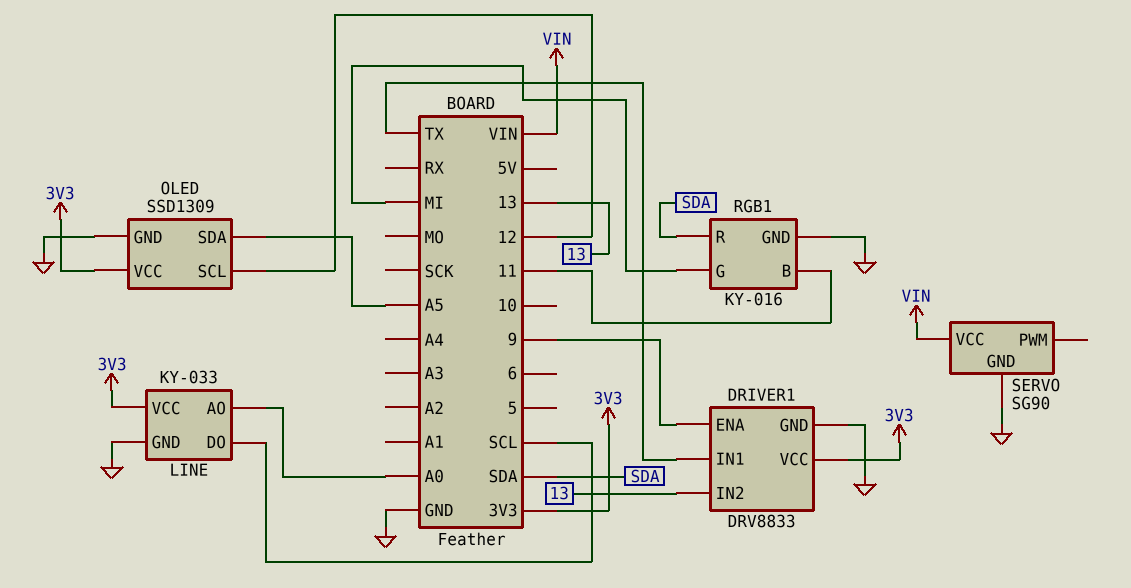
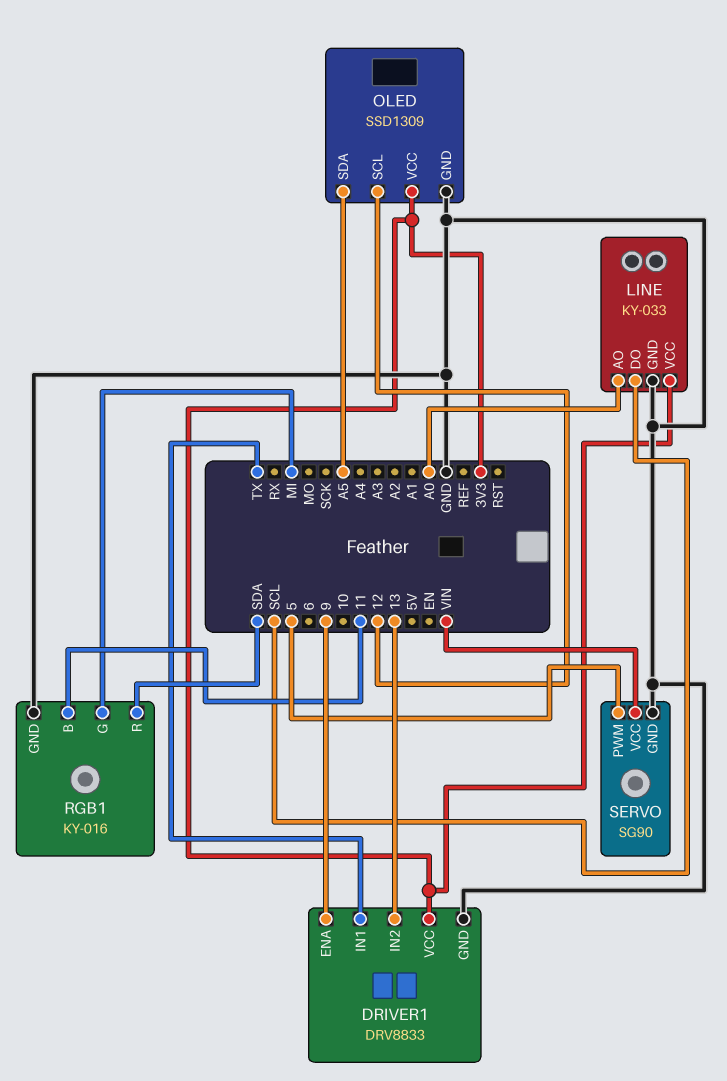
SERVO pin PWM: none -> 5

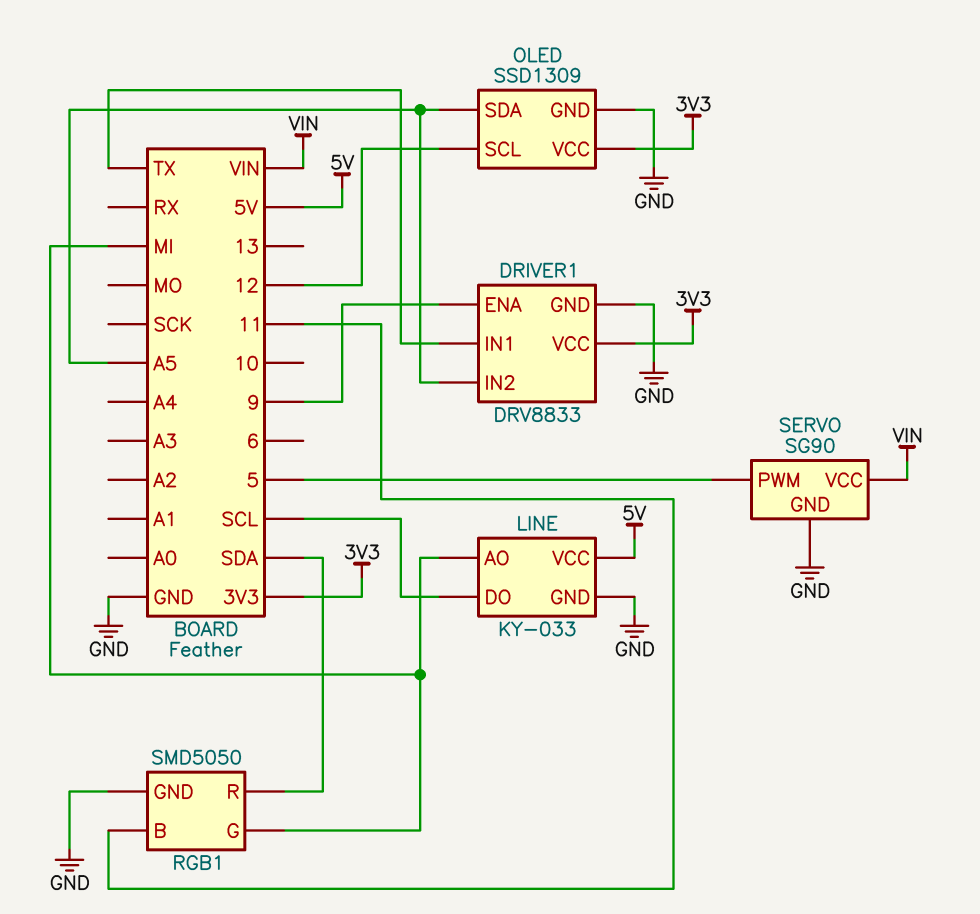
DRIVER1 pin IN2: 13 -> A5
LINE pin AO: A0 -> MI
LINE pin VCC: 3V3 -> 5V
RGB1: KY-016 -> SMD5050

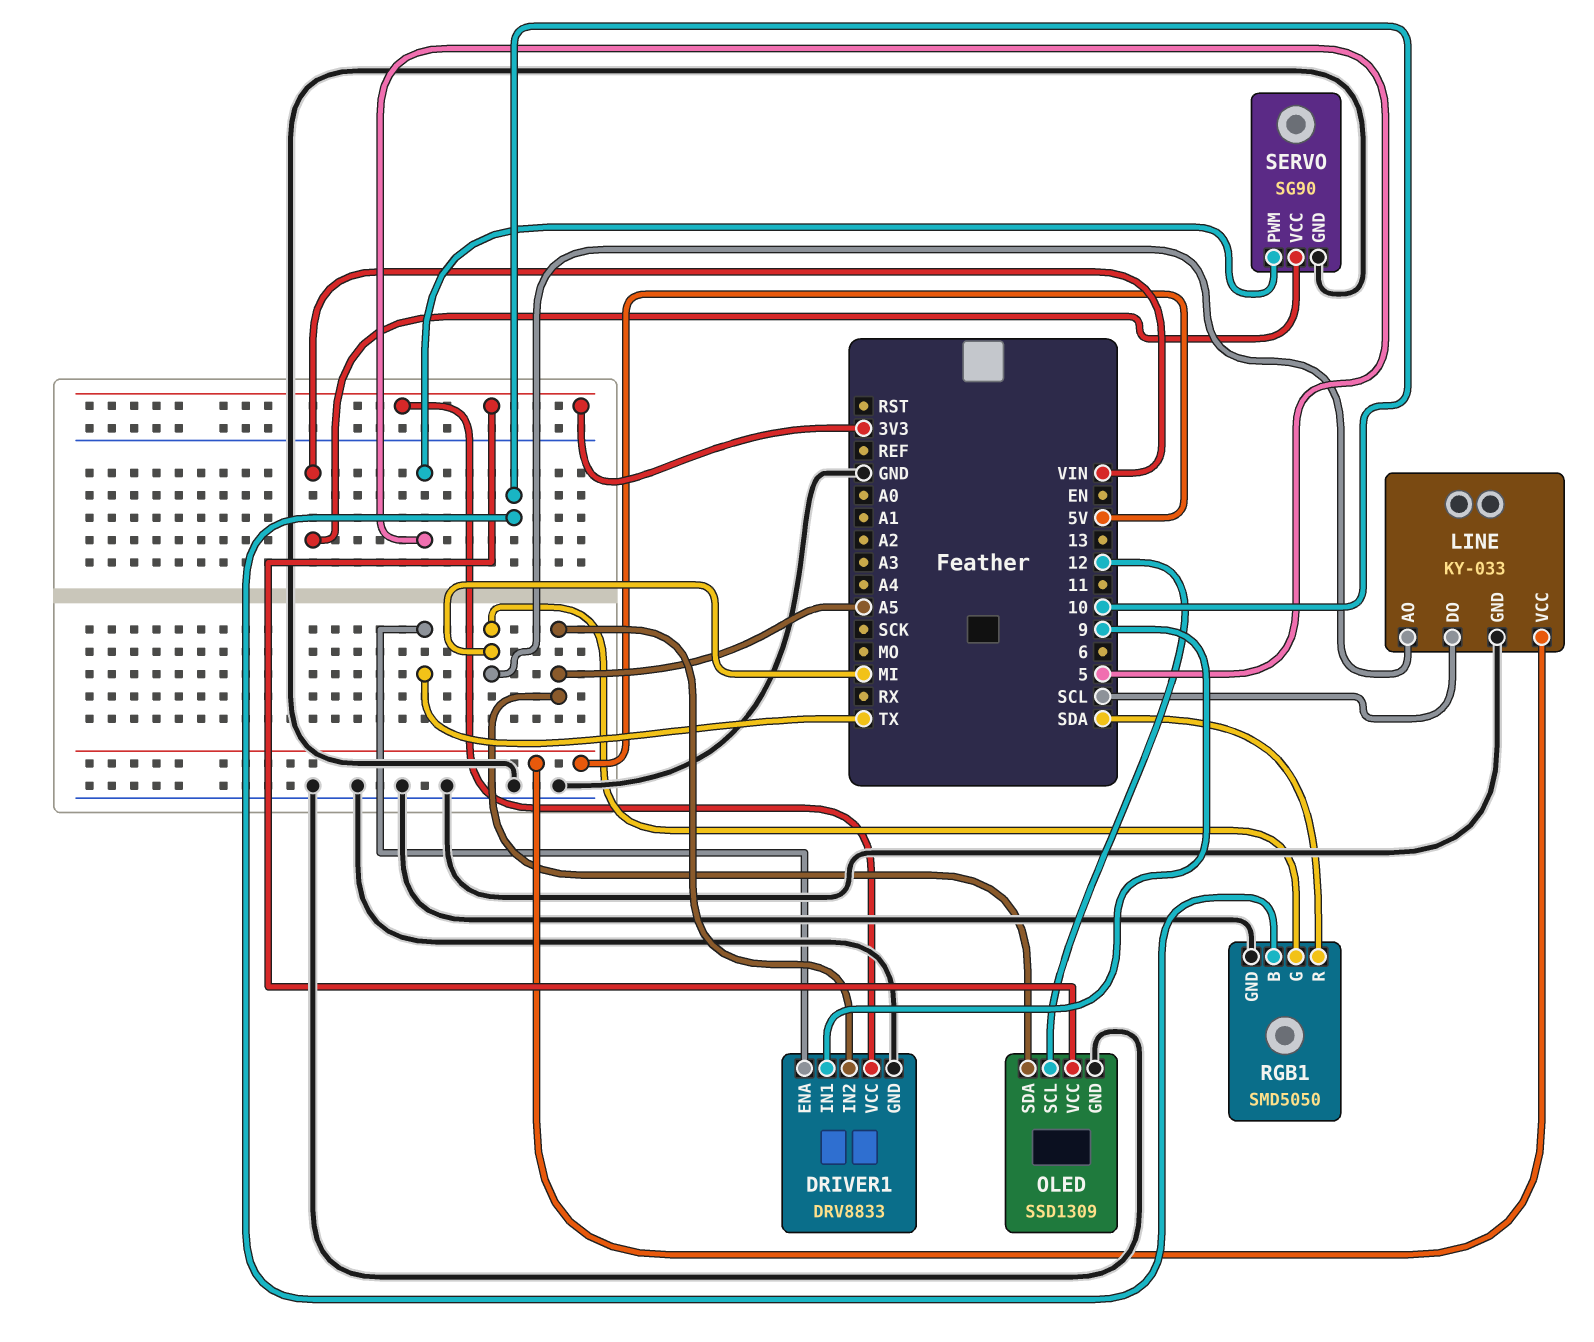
DRIVER1 pin ENA: 9 -> TX
DRIVER1 pin IN1: TX -> 9
RGB1 pin B: 11 -> 10

